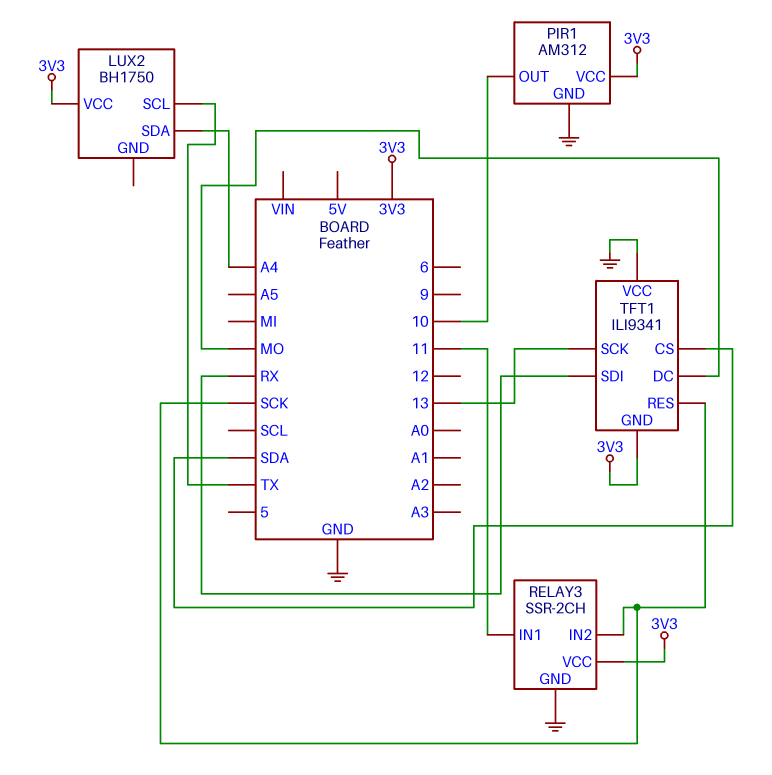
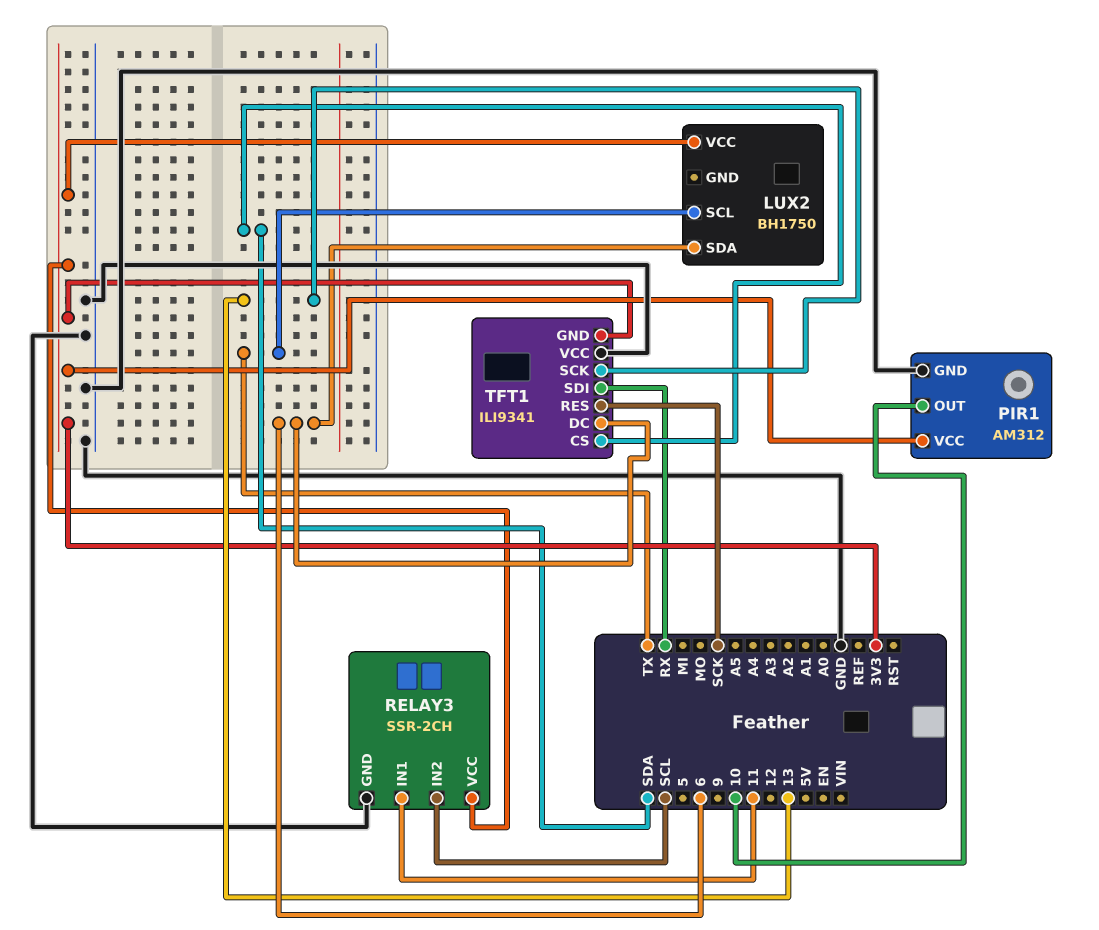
LUX2 pin SDA: A4 -> 6
RELAY3 pin IN2: SCK -> SCL
TFT1 pin DC: MO -> 6

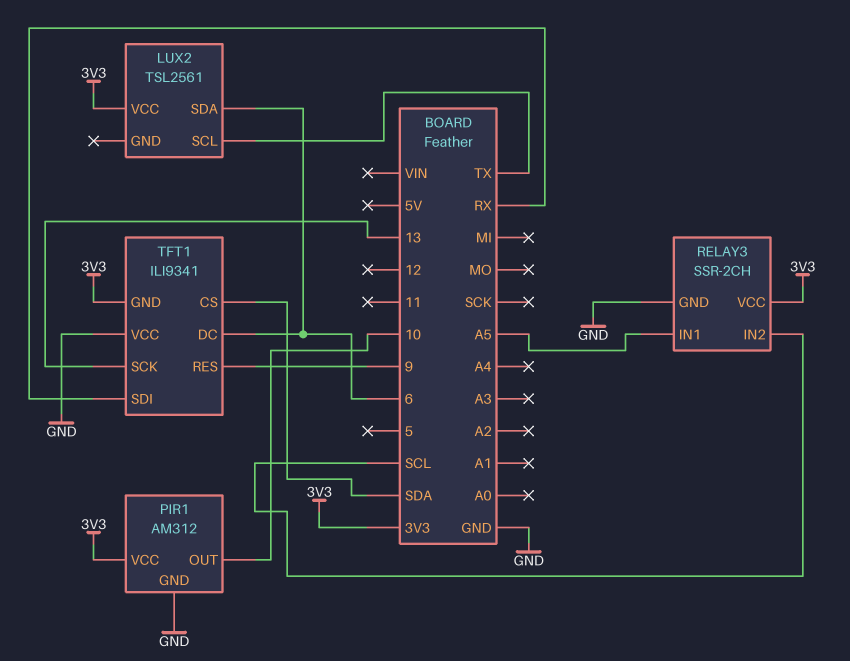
LUX2: BH1750 -> TSL2561
RELAY3 pin IN1: 11 -> A5
TFT1 pin RES: SCK -> 9

